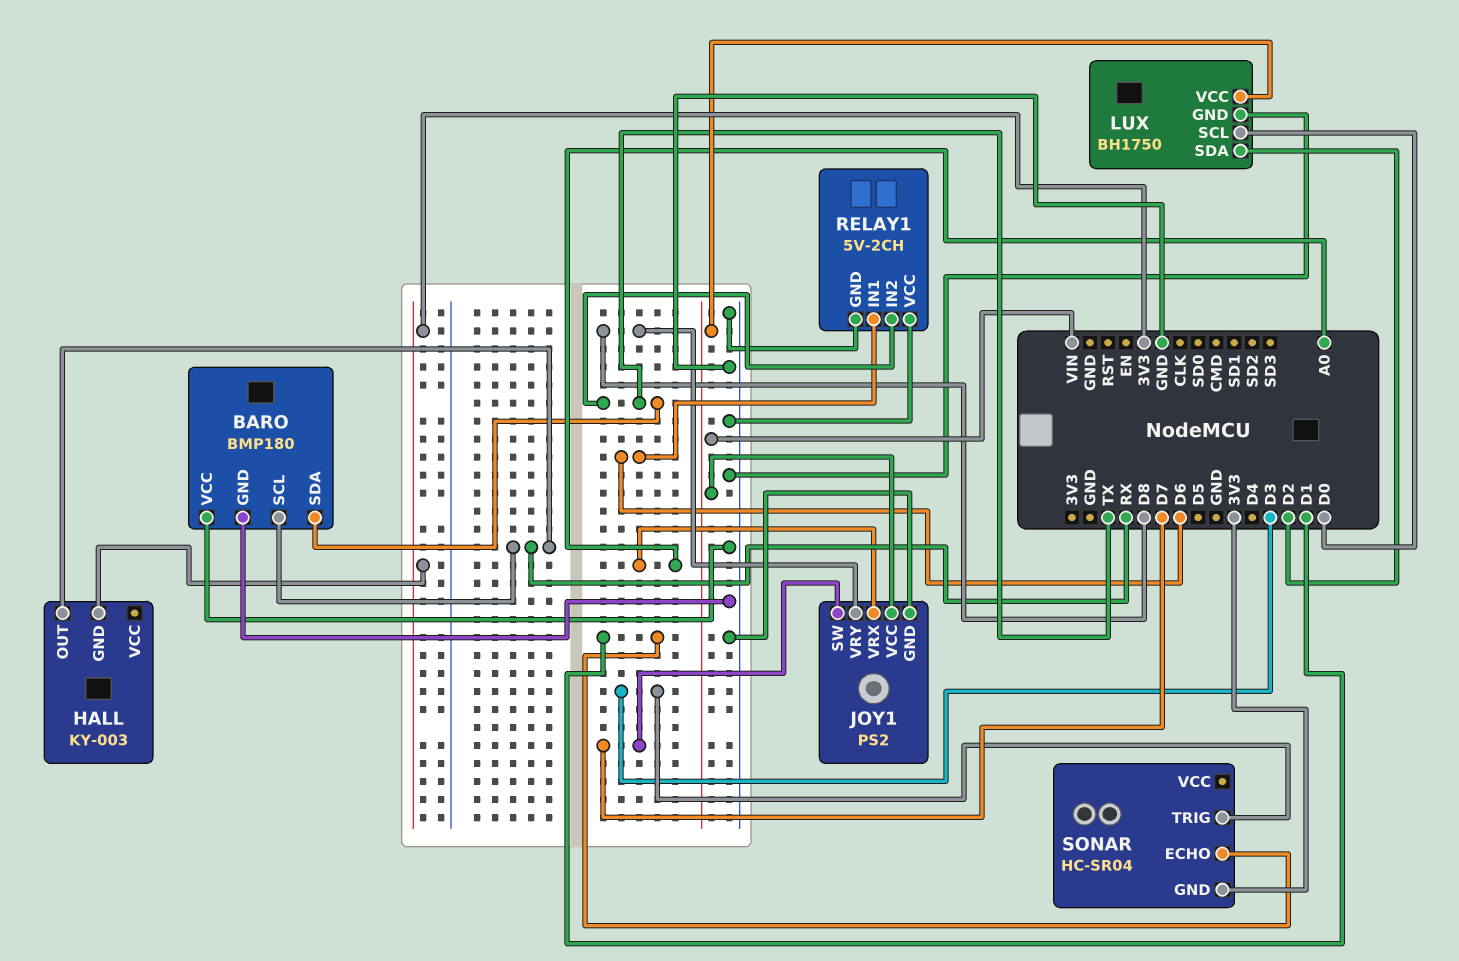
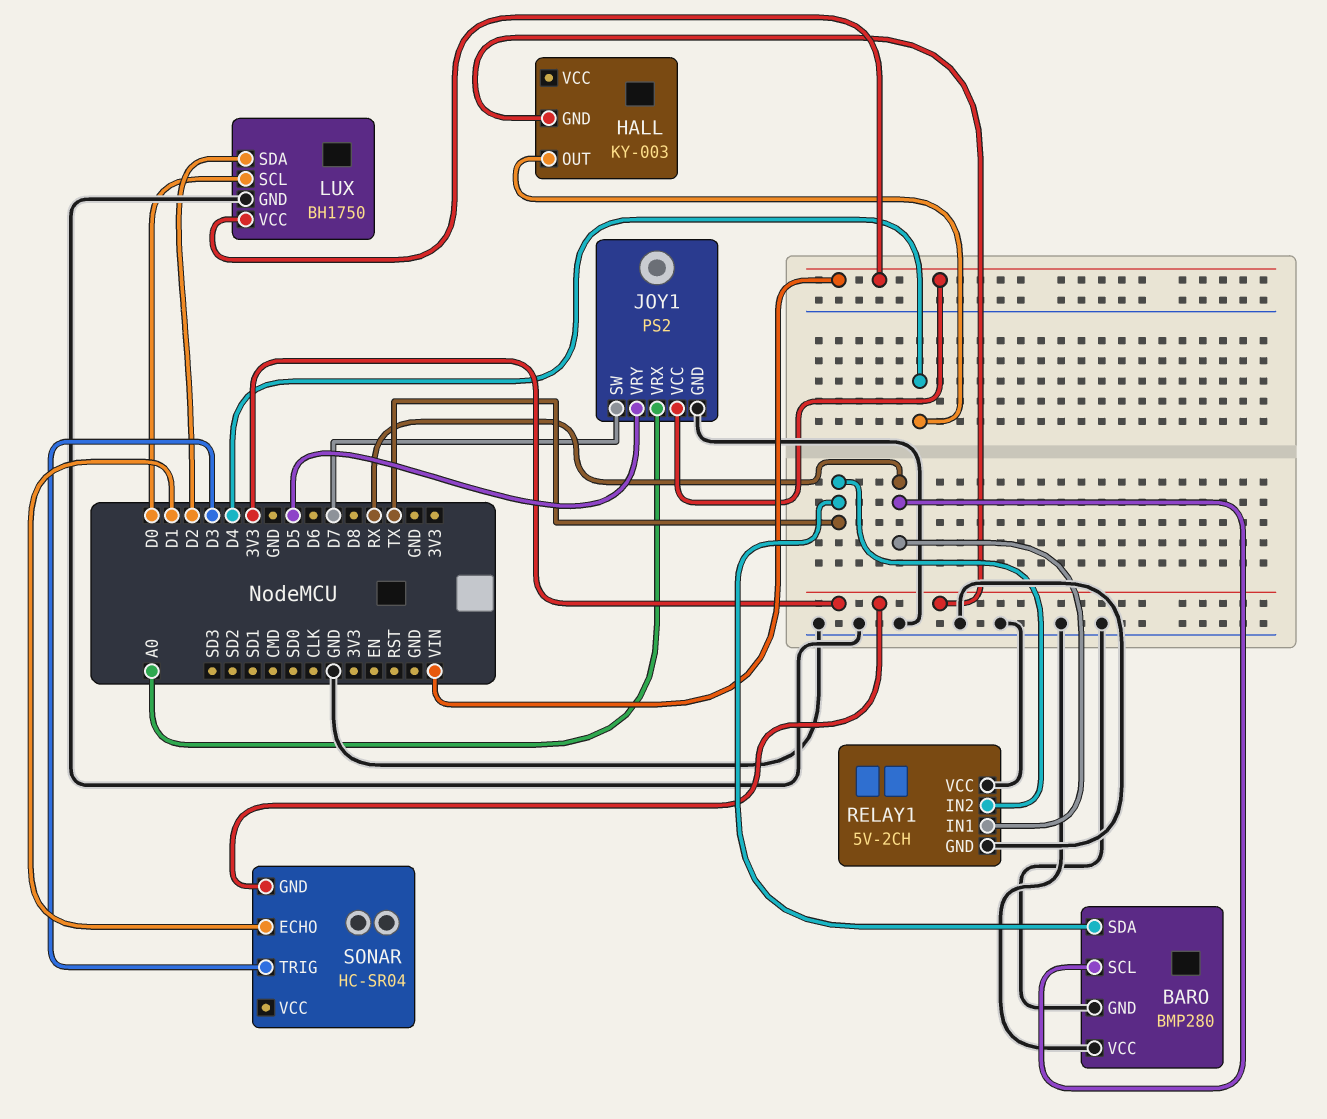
BARO: BMP180 -> BMP280
HALL pin OUT: RX -> D4
JOY1 pin VRY: D8 -> D5
RELAY1 pin IN1: D6 -> RX

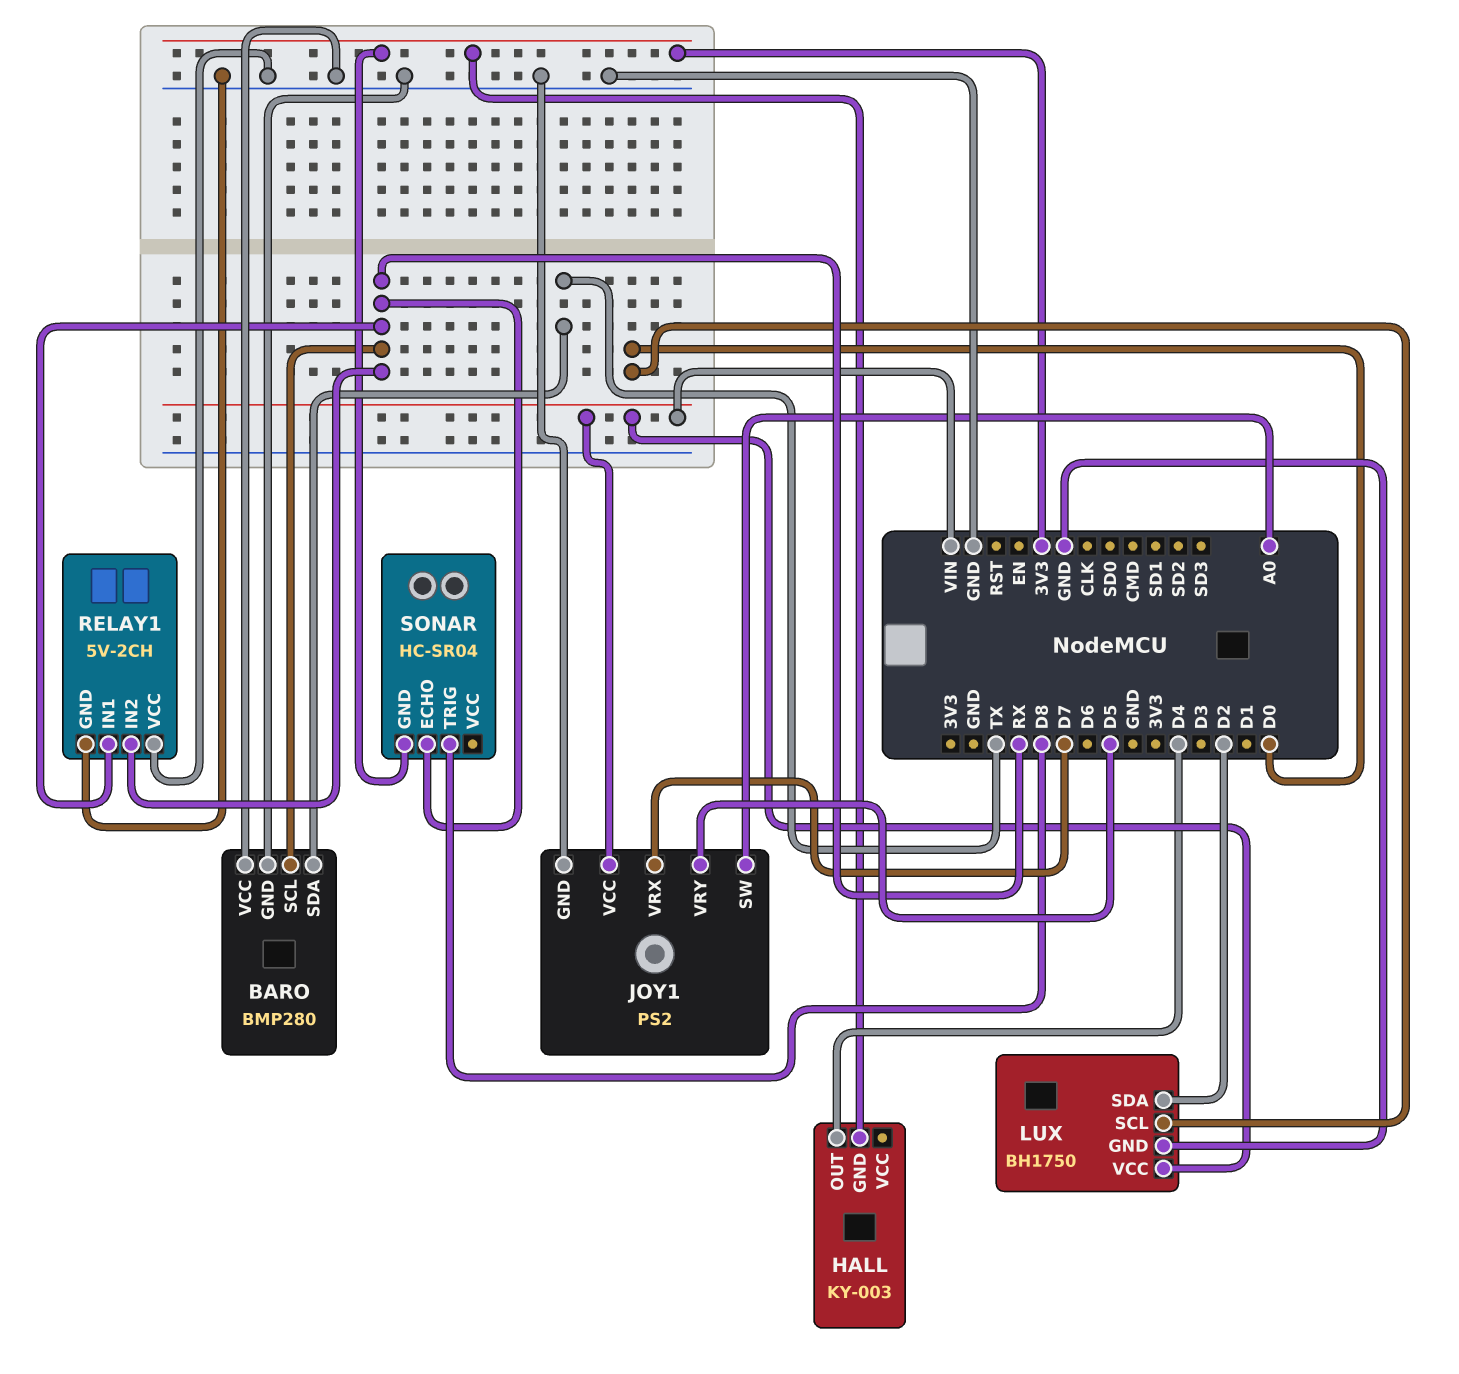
JOY1 pin SW: D7 -> A0
JOY1 pin VRX: A0 -> D7
RELAY1 pin IN2: TX -> RX
SONAR pin ECHO: D1 -> RX
SONAR pin TRIG: D3 -> D8

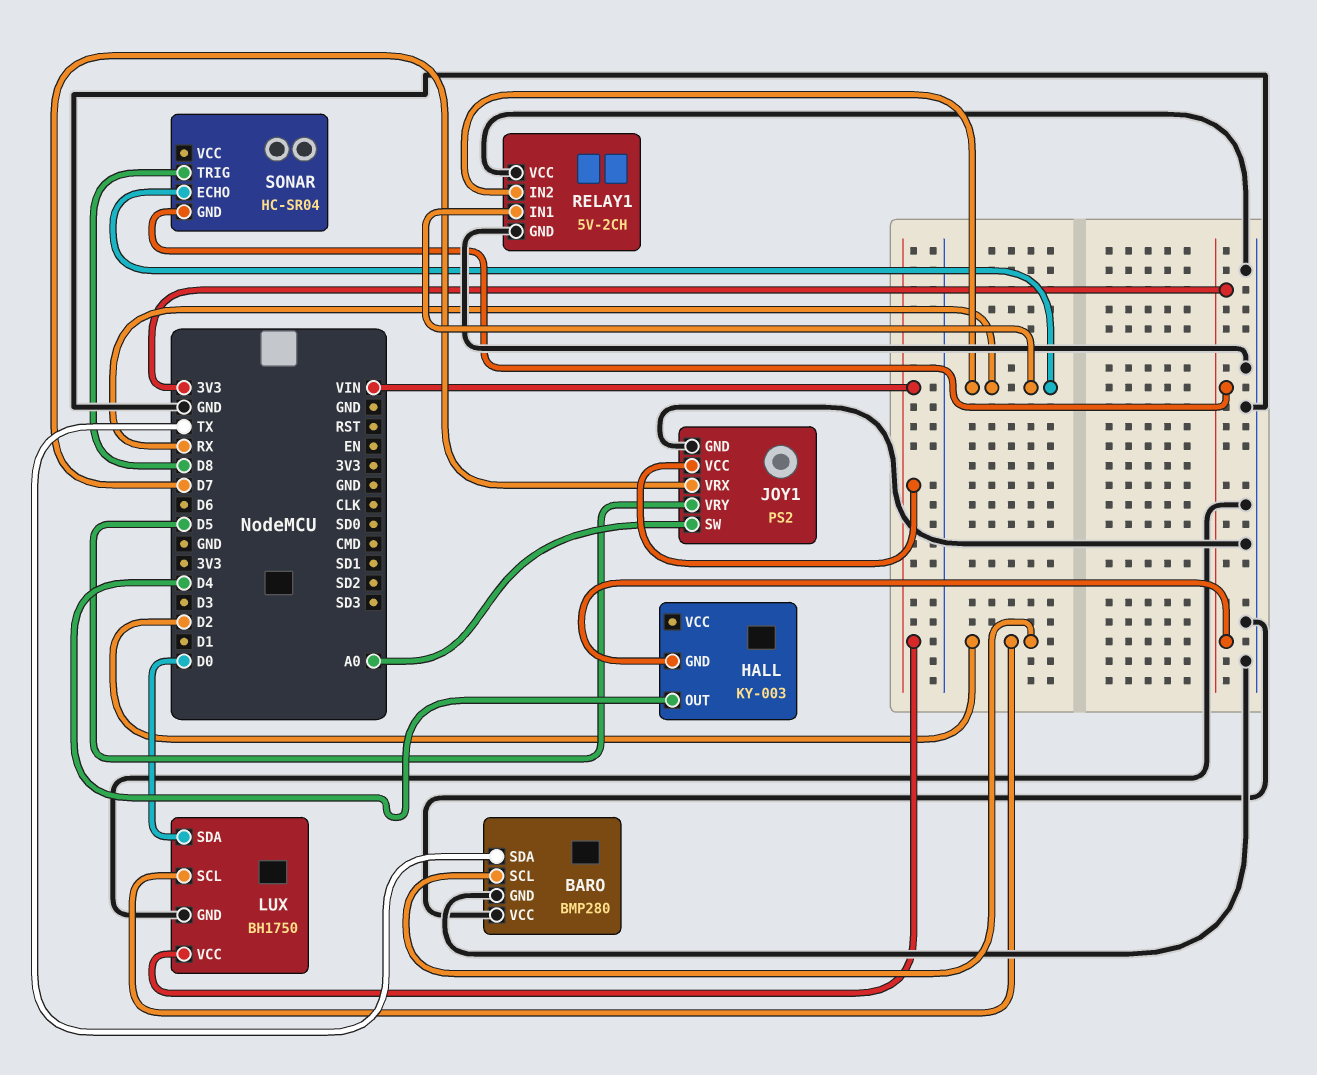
BARO pin SCL: RX -> D2
LUX pin SCL: D0 -> D2
LUX pin SDA: D2 -> D0

